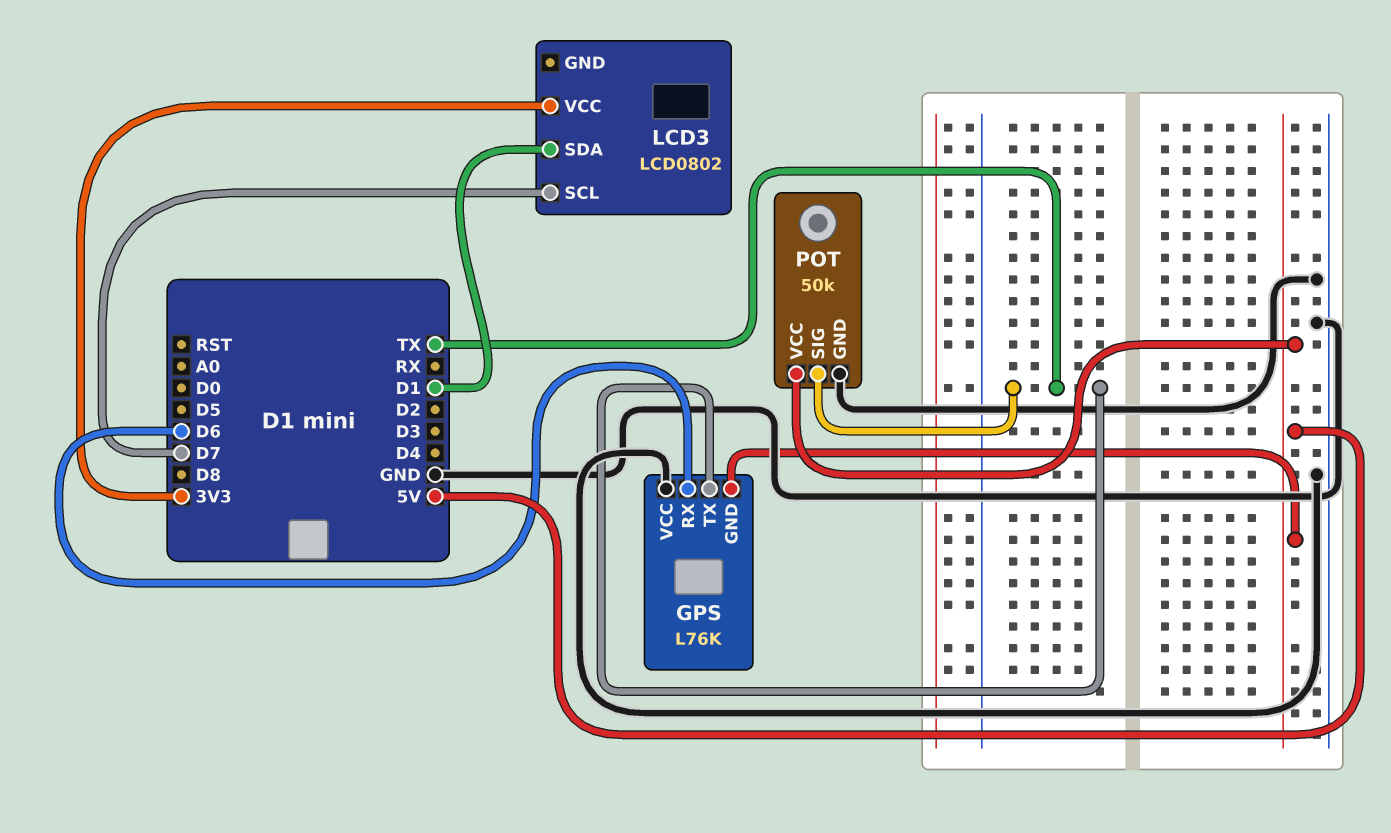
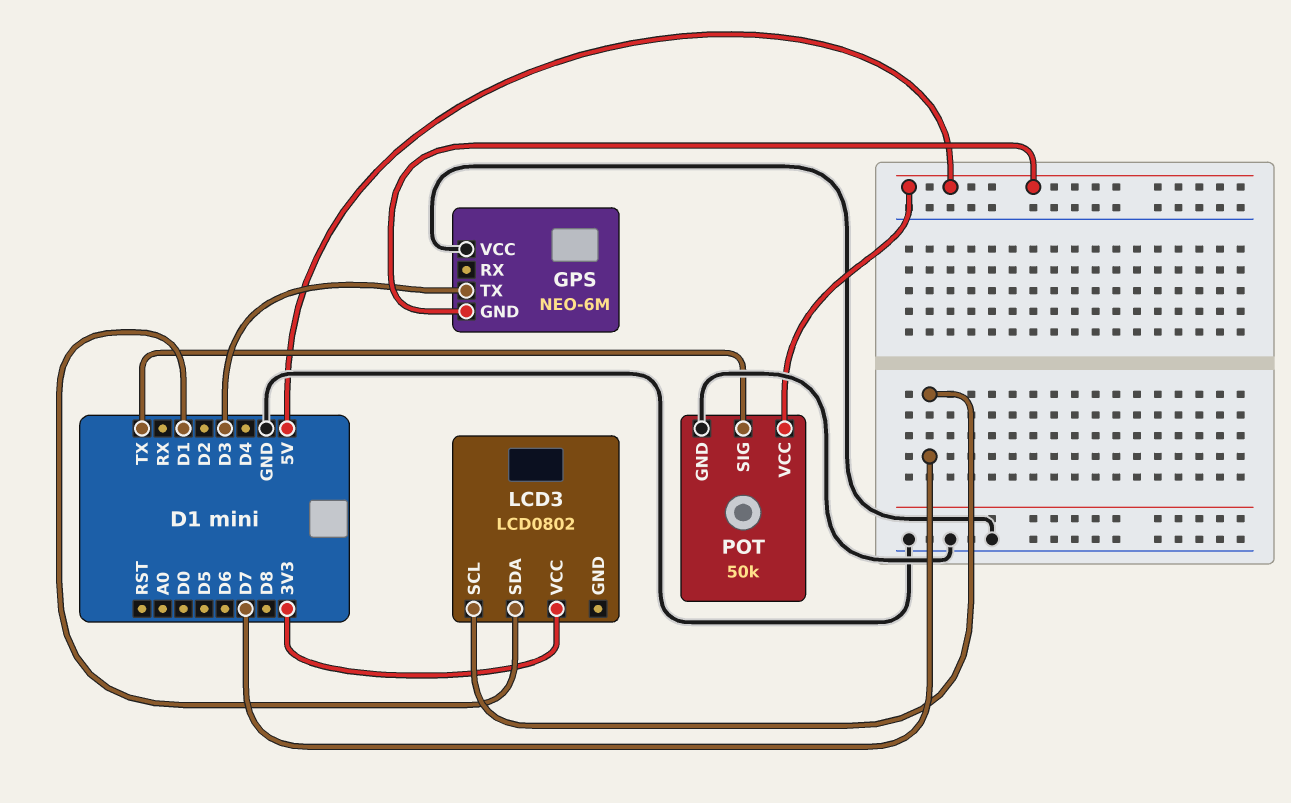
GPS: L76K -> NEO-6M
GPS pin RX: D6 -> none
GPS pin TX: TX -> D3

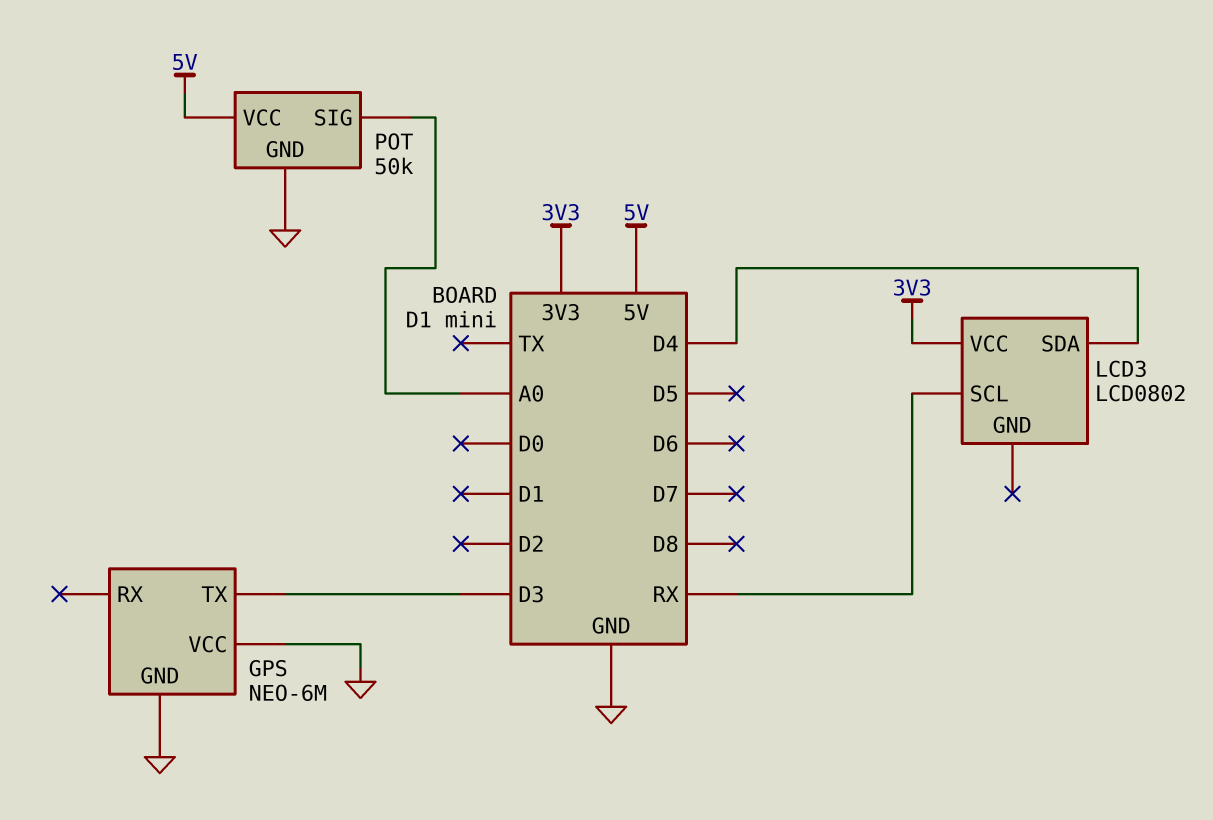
GPS pin GND: 5V -> GND
LCD3 pin SCL: D7 -> RX
LCD3 pin SDA: D1 -> D4
POT pin SIG: TX -> A0

